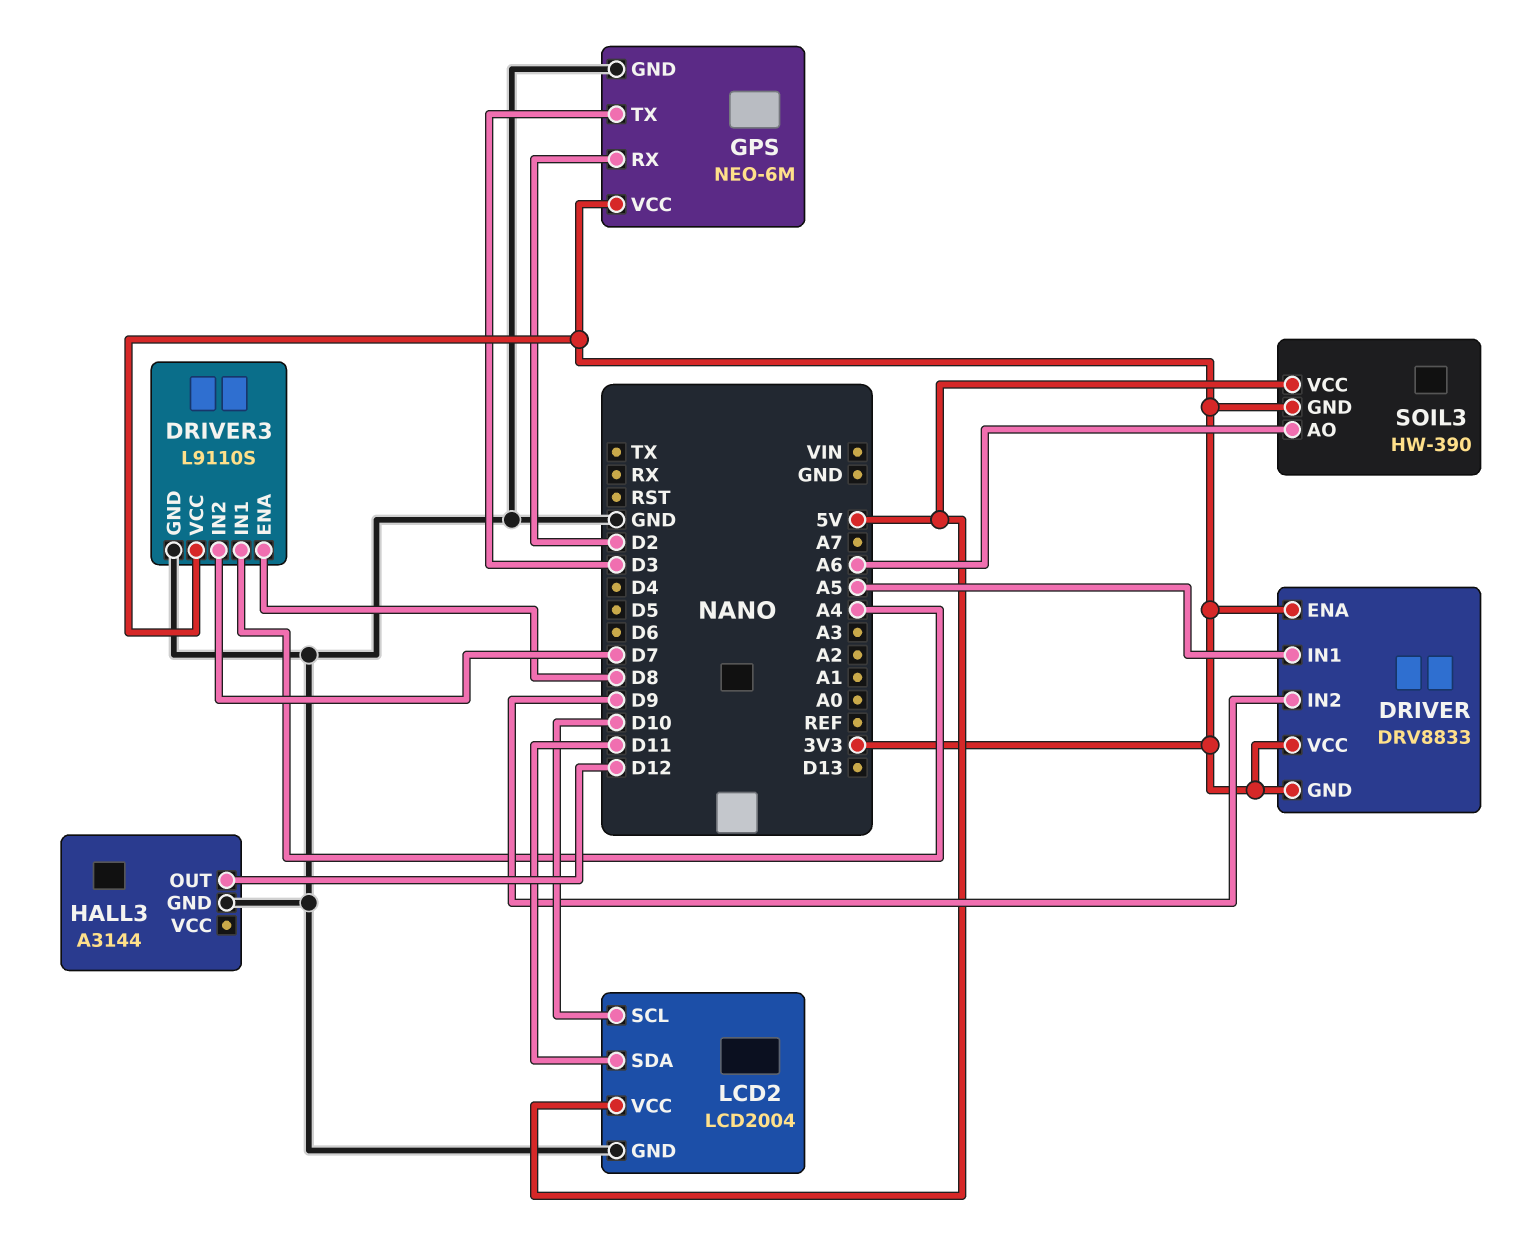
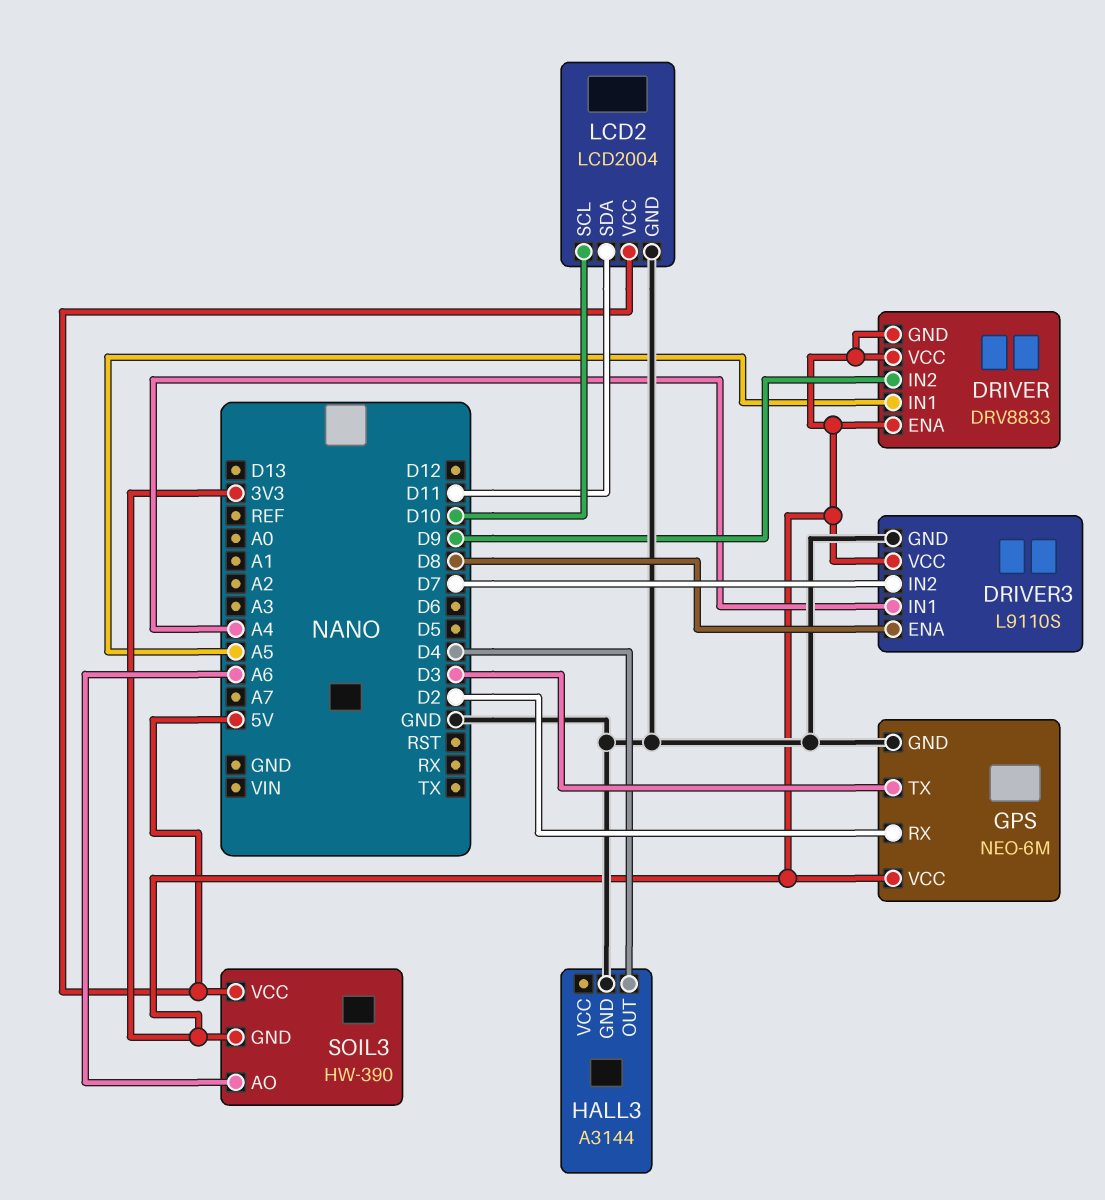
HALL3 pin OUT: D12 -> D4

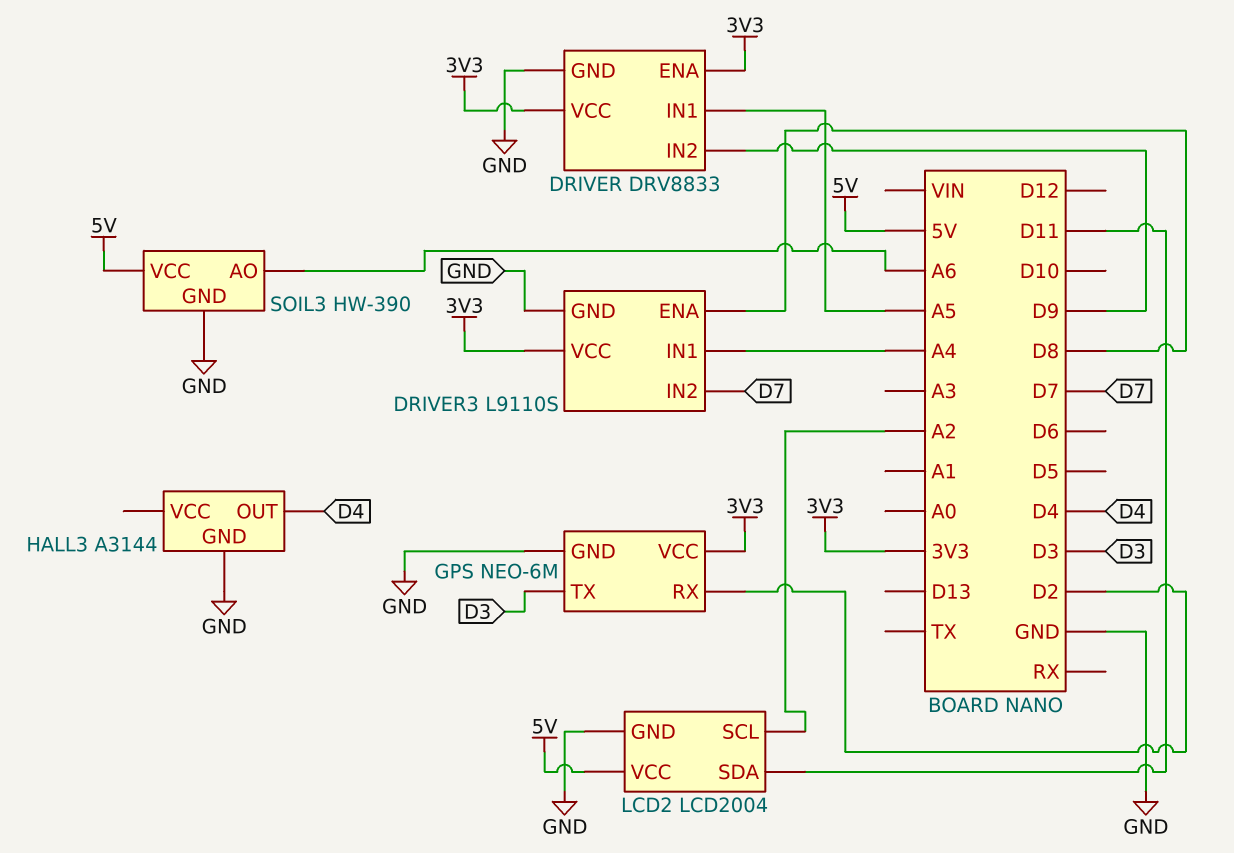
DRIVER pin GND: 3V3 -> GND
LCD2 pin SCL: D10 -> A2
SOIL3 pin GND: 3V3 -> GND

